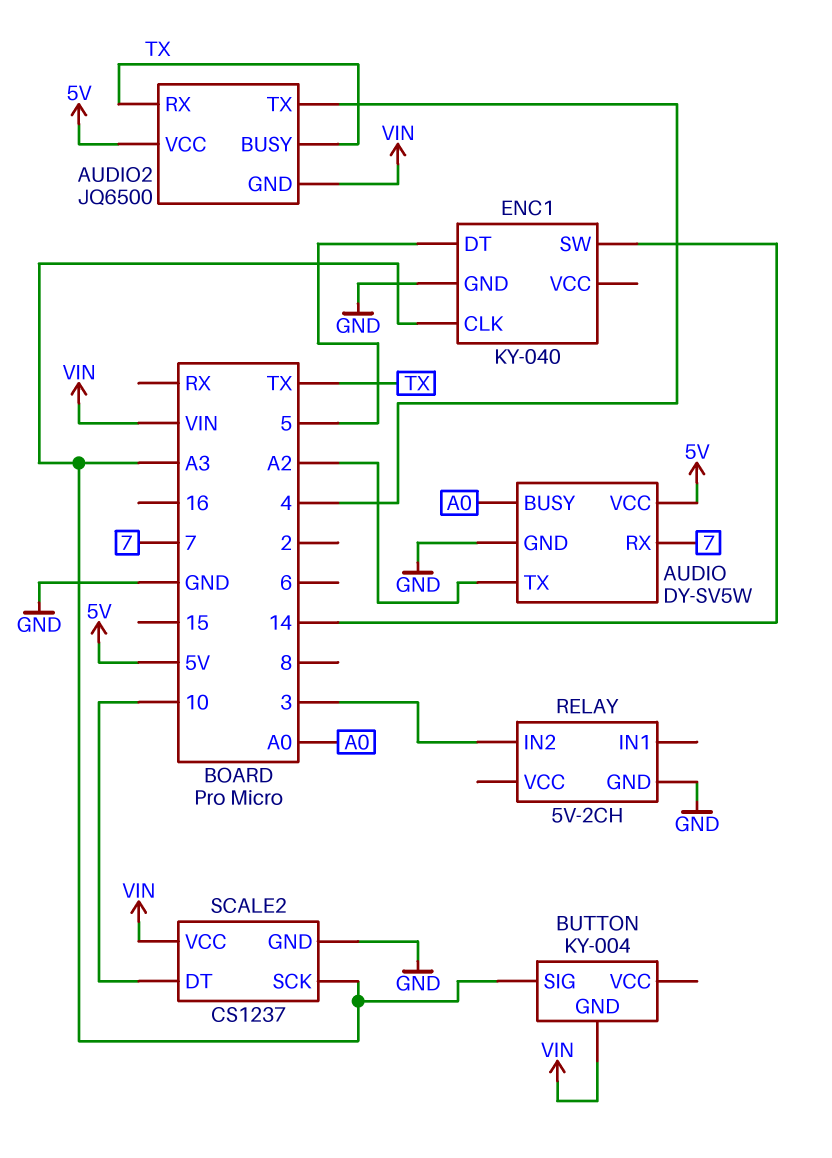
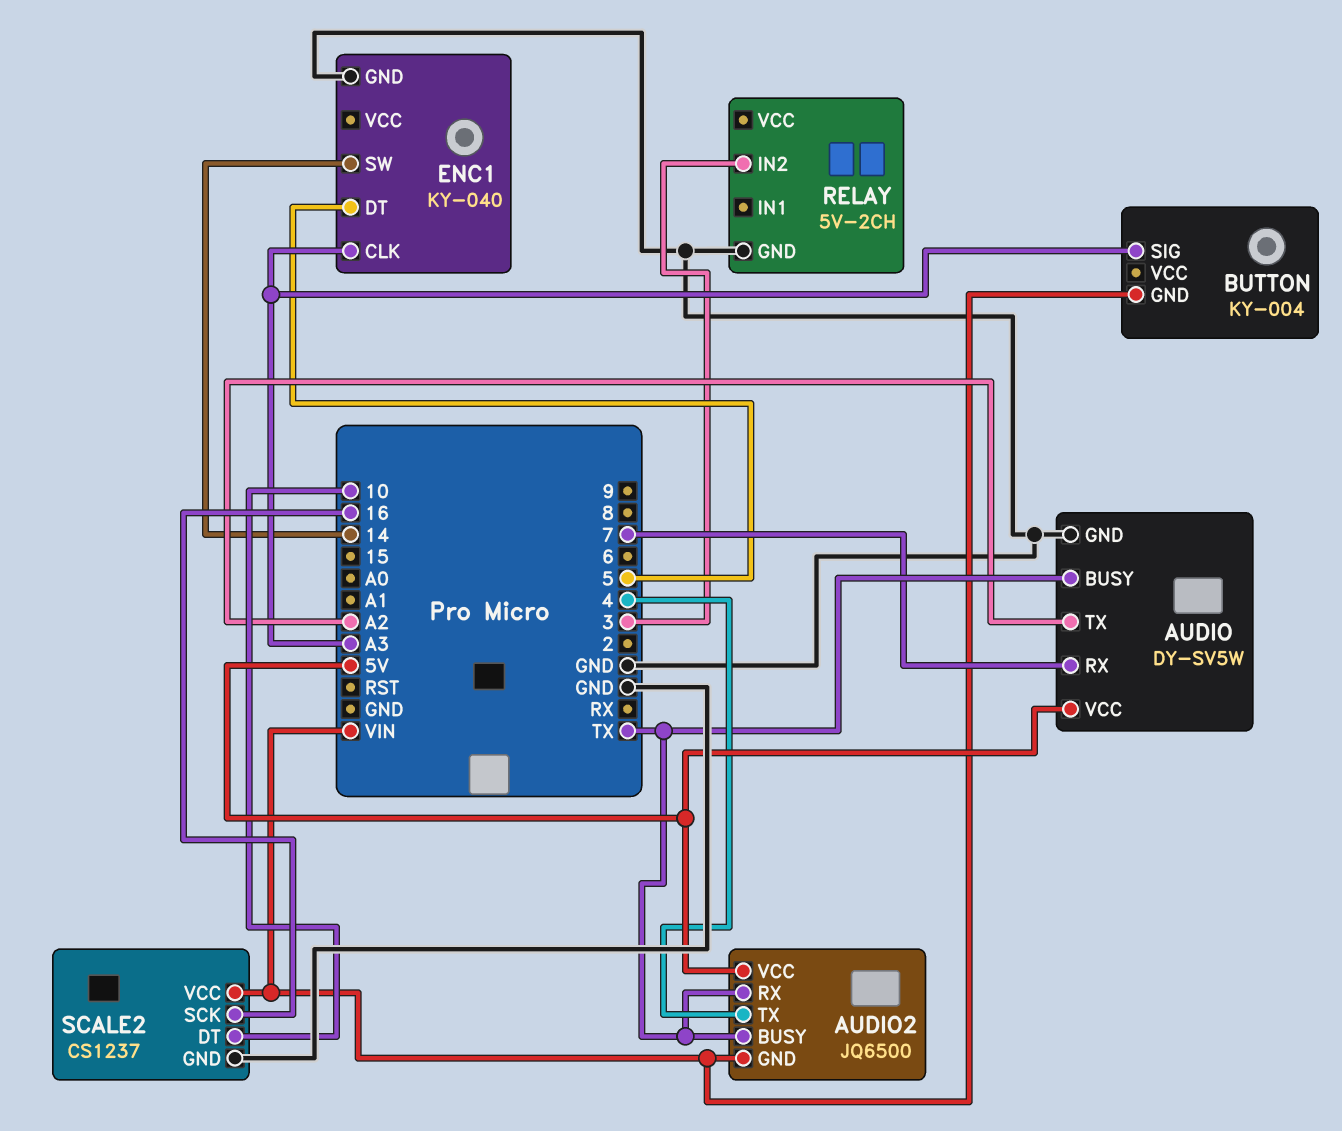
AUDIO pin BUSY: A0 -> TX
SCALE2 pin SCK: A3 -> 16

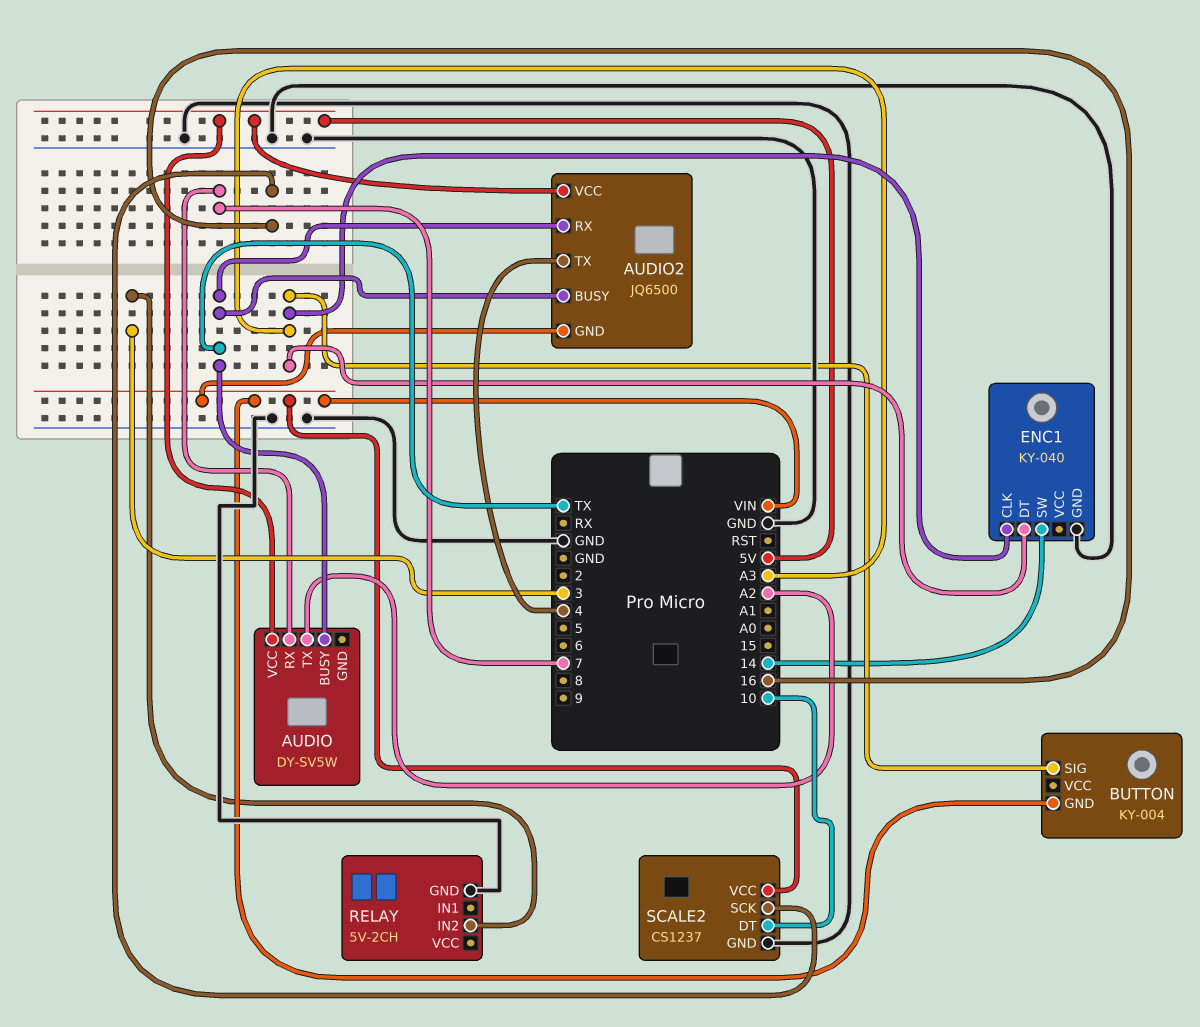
AUDIO pin GND: GND -> none
ENC1 pin DT: 5 -> A3

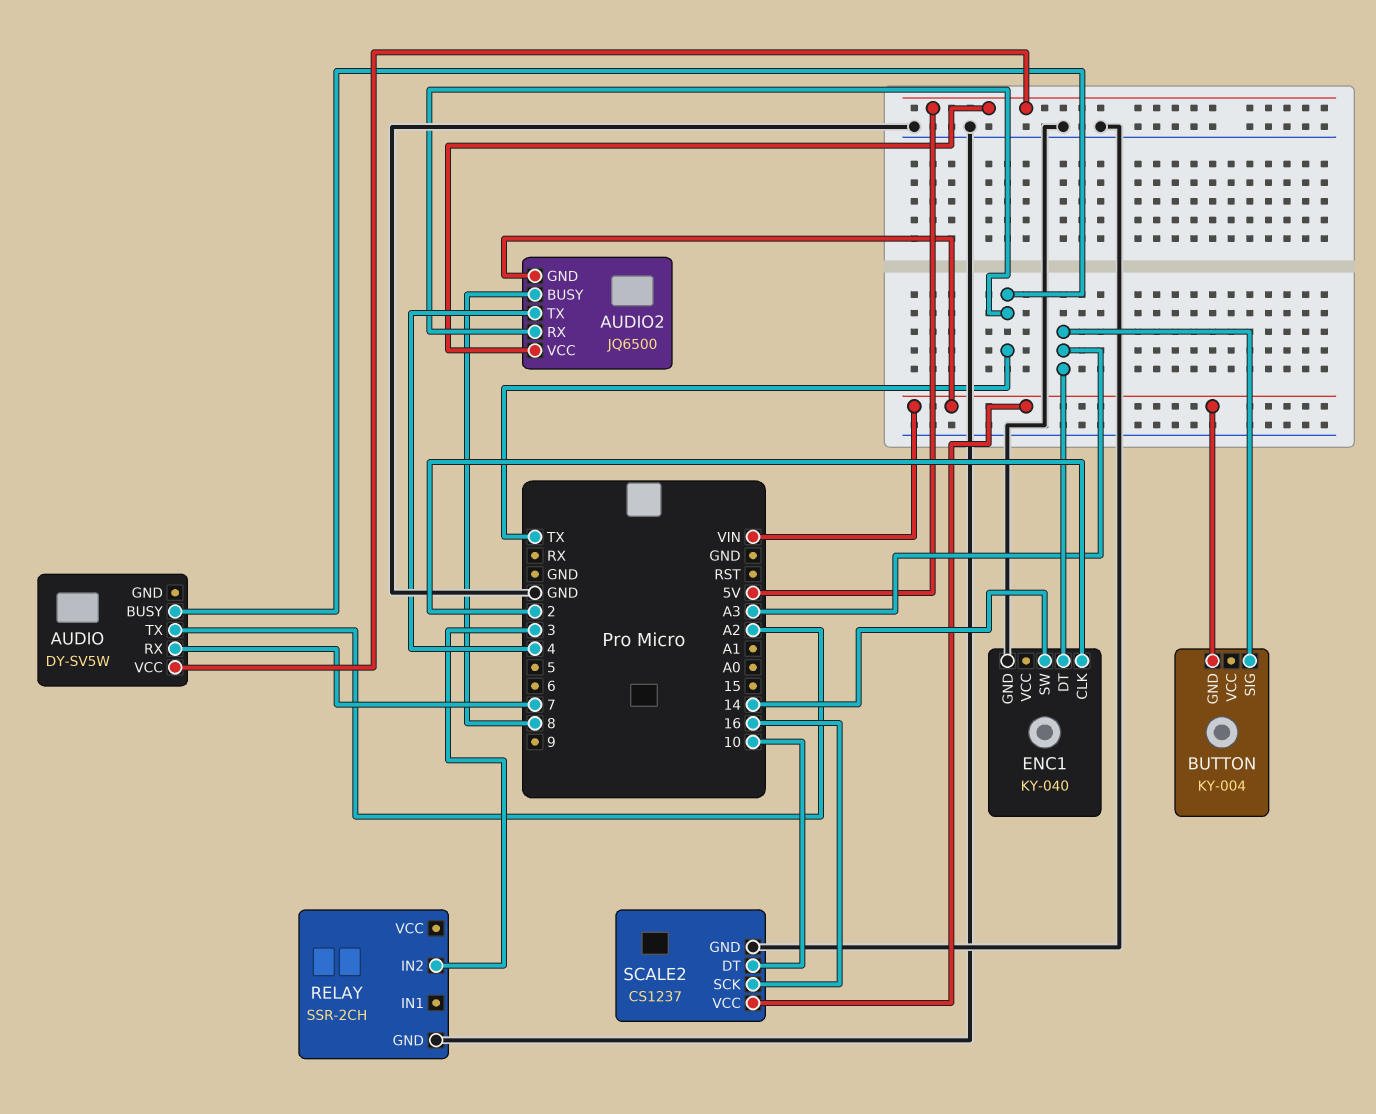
AUDIO2 pin BUSY: TX -> 8
ENC1 pin CLK: A3 -> 2
RELAY: 5V-2CH -> SSR-2CH

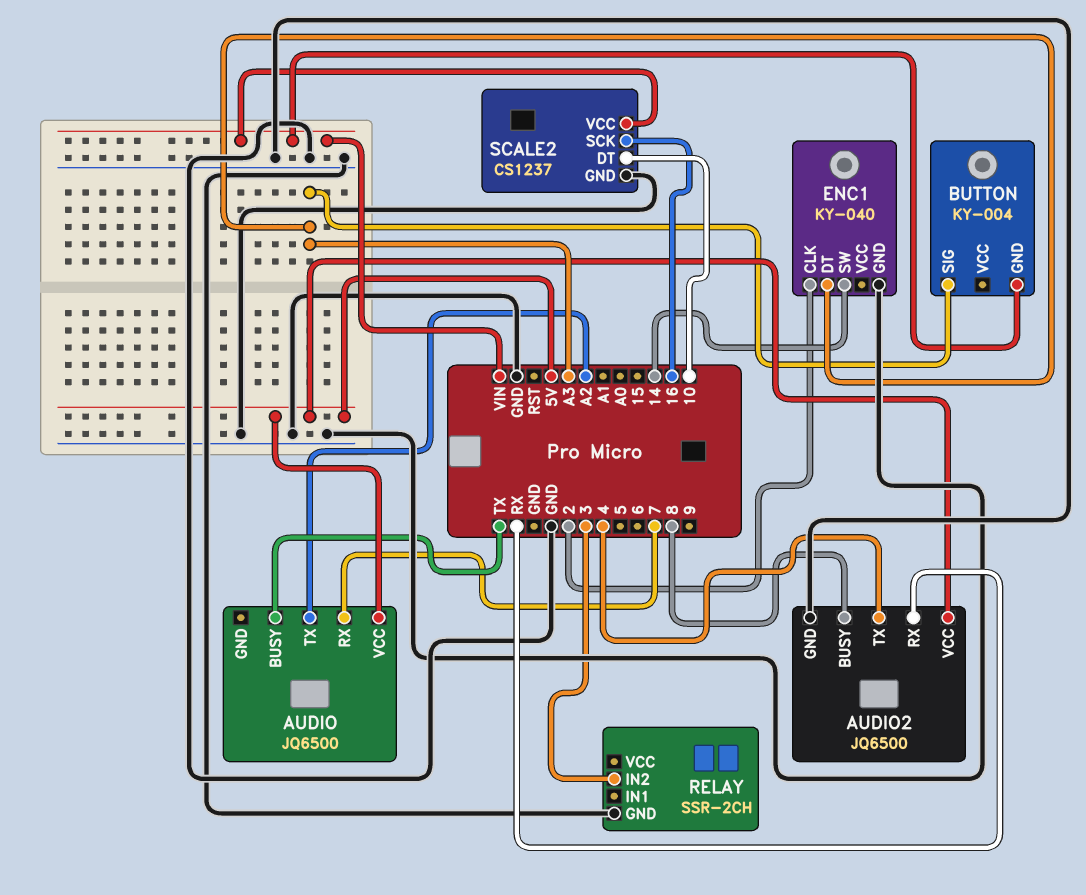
AUDIO: DY-SV5W -> JQ6500
AUDIO2 pin GND: VIN -> GND
AUDIO2 pin RX: TX -> RX

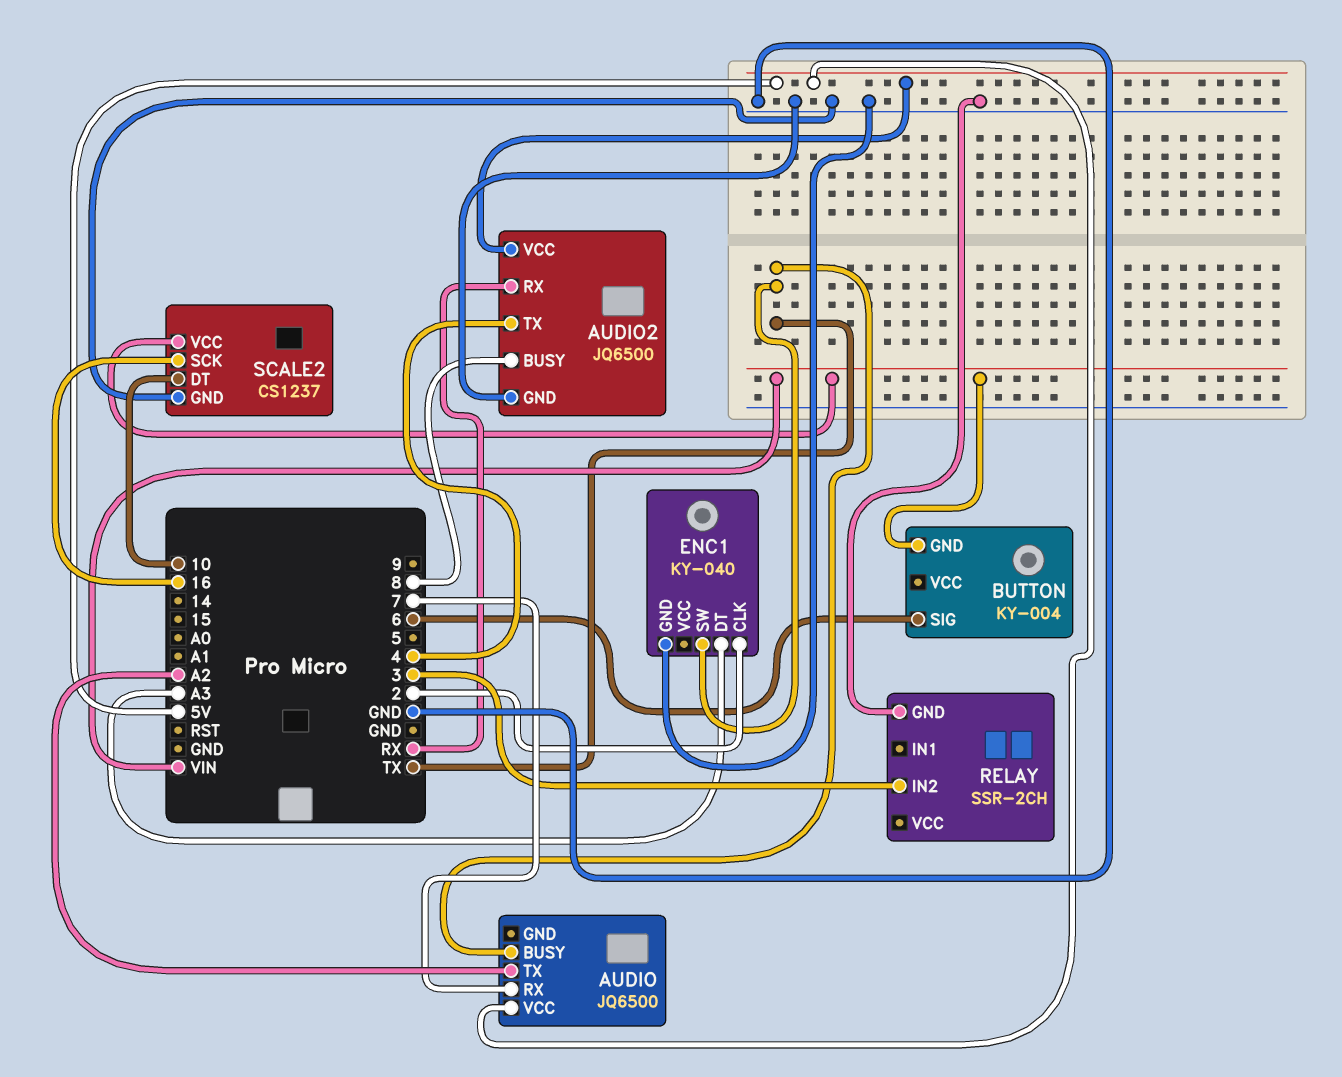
BUTTON pin SIG: A3 -> 6
ENC1 pin SW: 14 -> TX

